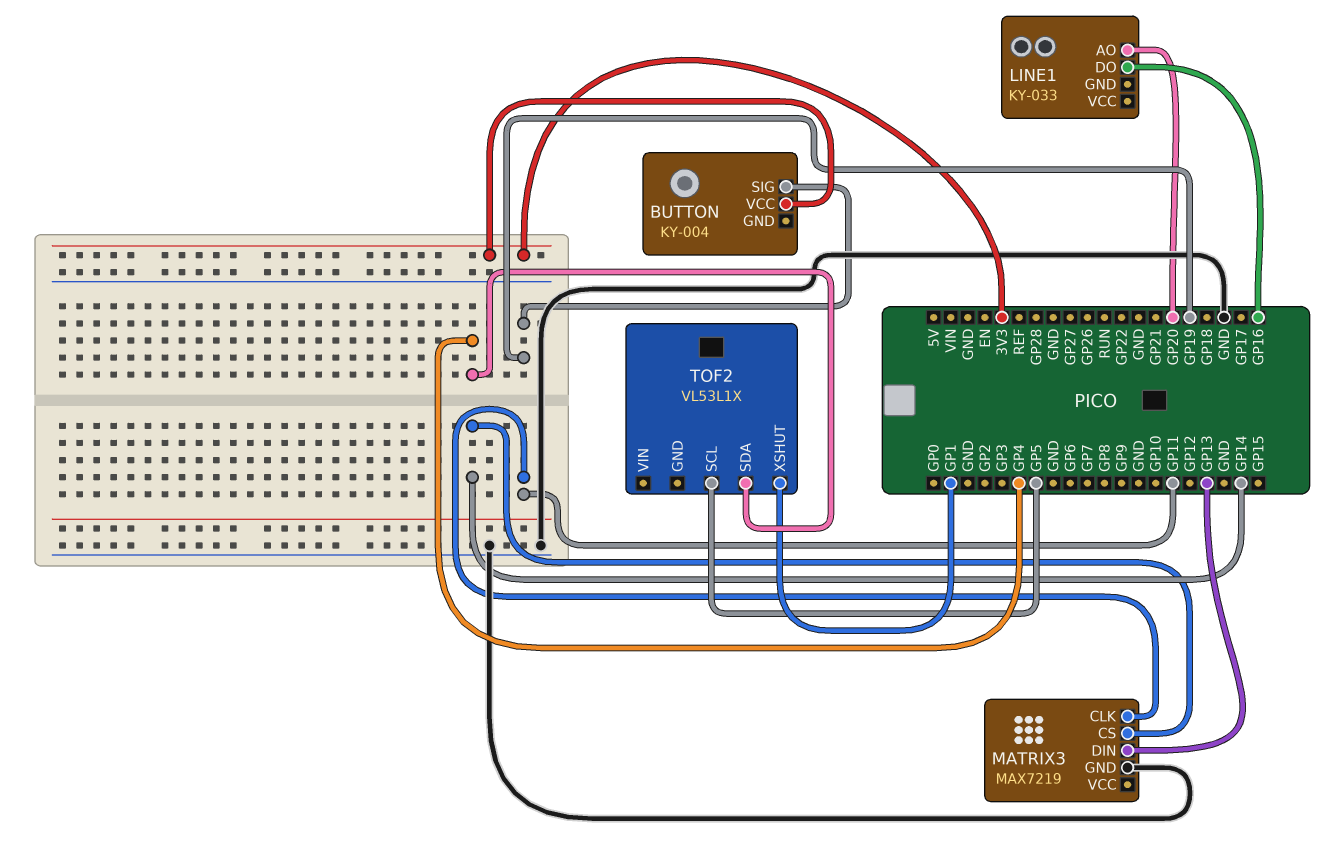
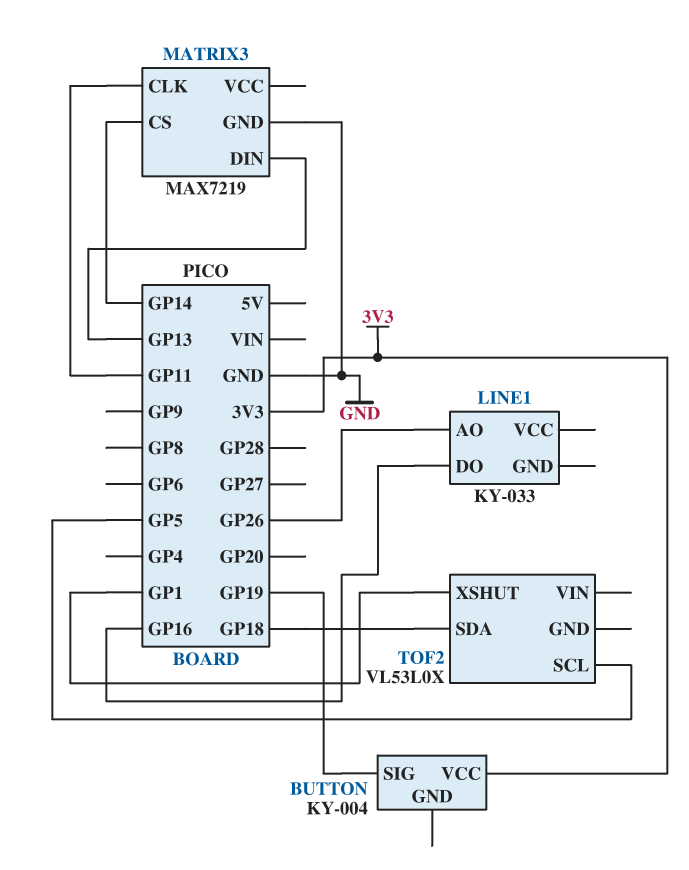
LINE1 pin AO: GP20 -> GP26
TOF2: VL53L1X -> VL53L0X
TOF2 pin SDA: GP4 -> GP18

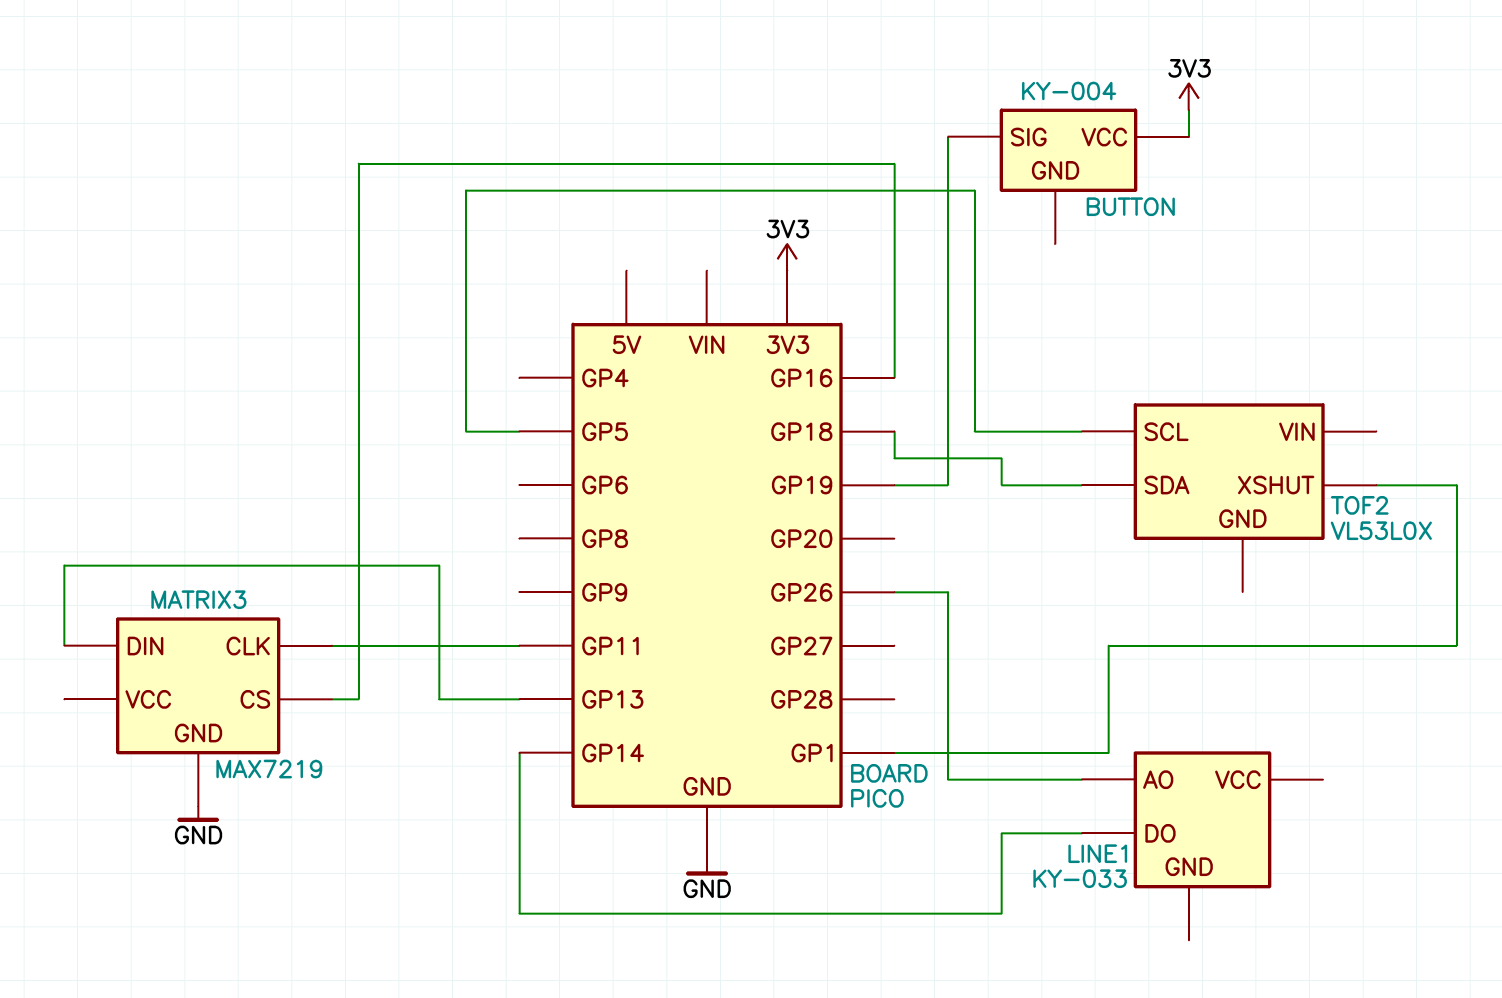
LINE1 pin DO: GP16 -> GP14
MATRIX3 pin CS: GP14 -> GP16

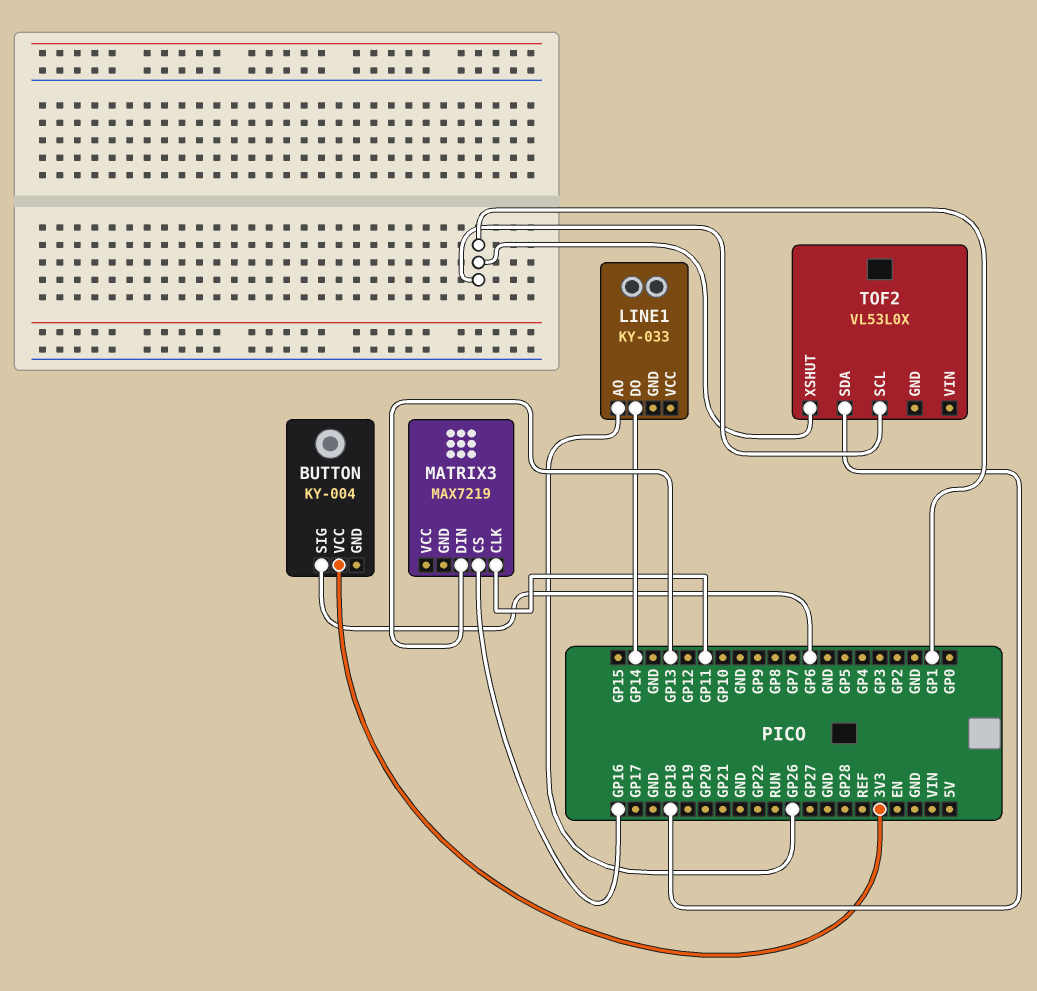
BUTTON pin SIG: GP19 -> GP6
MATRIX3 pin GND: GND -> none
TOF2 pin SCL: GP5 -> GP1

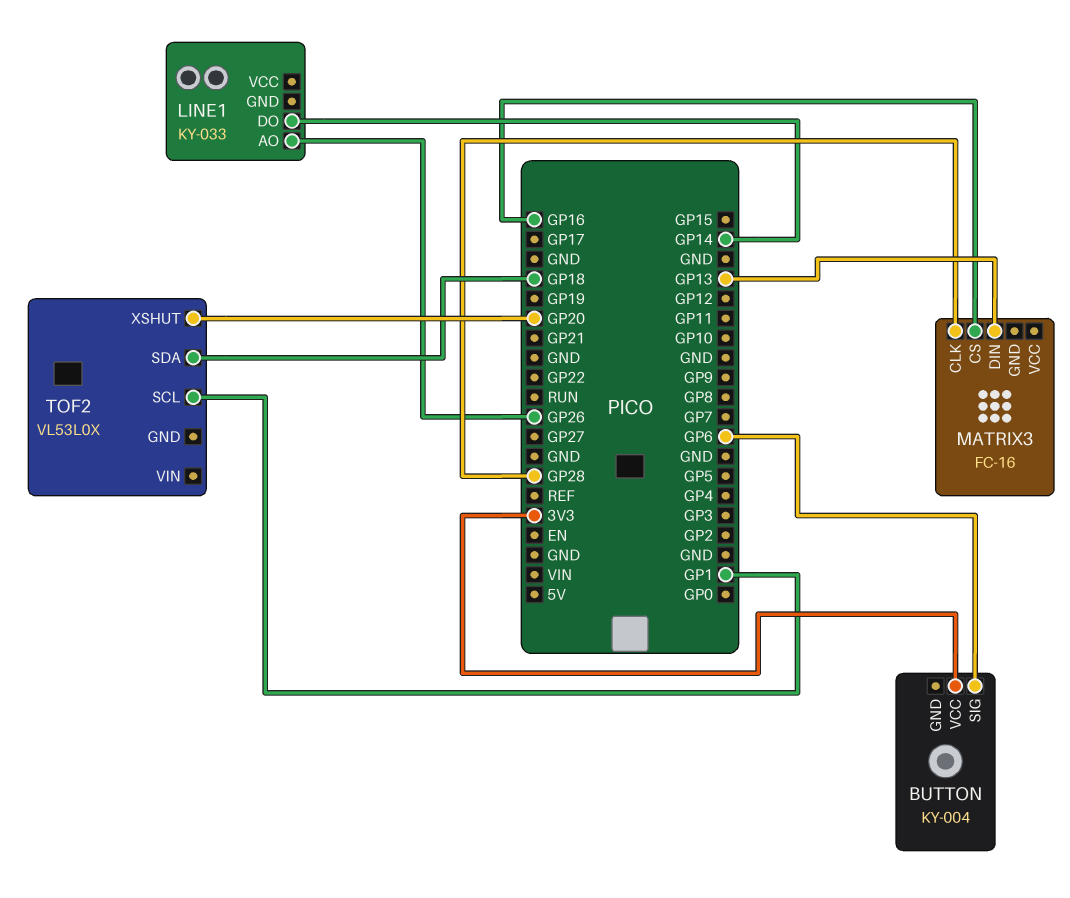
MATRIX3: MAX7219 -> FC-16
MATRIX3 pin CLK: GP11 -> GP28
TOF2 pin XSHUT: GP1 -> GP20

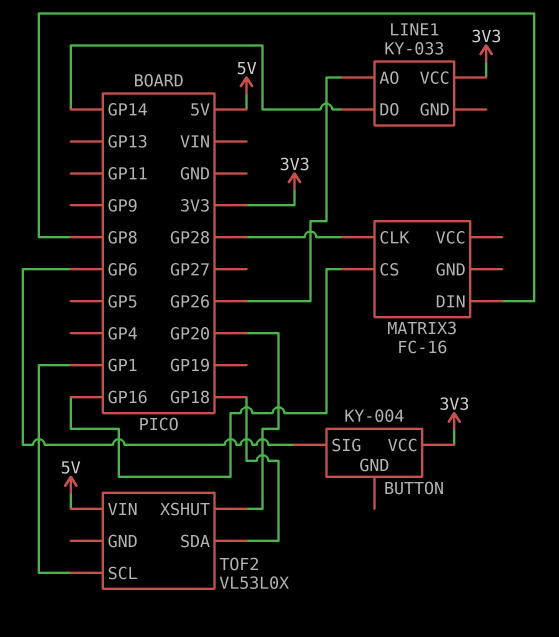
LINE1 pin VCC: none -> 3V3
MATRIX3 pin DIN: GP13 -> GP8
TOF2 pin VIN: none -> 5V

